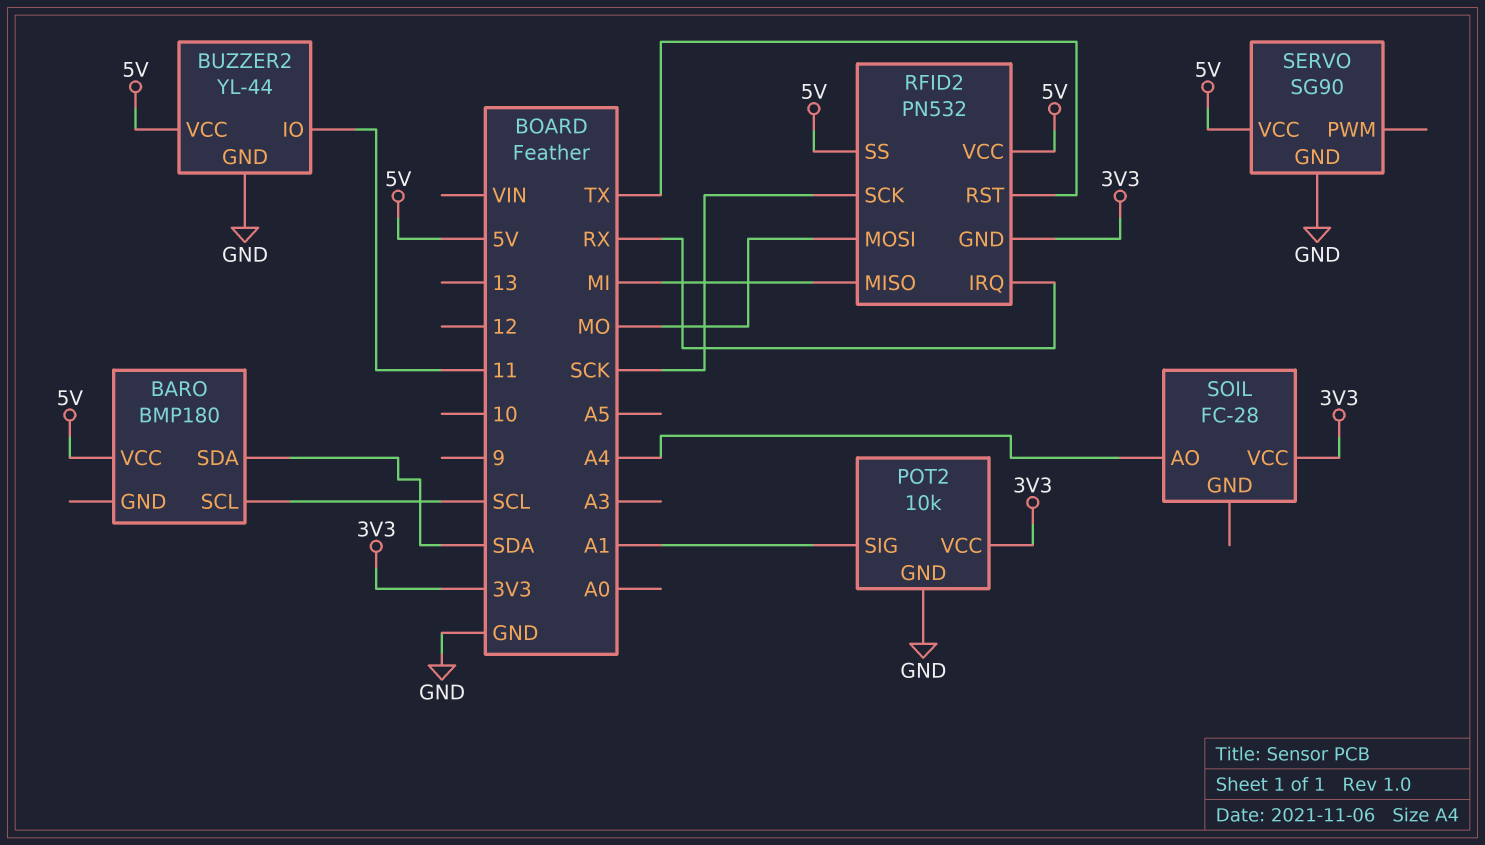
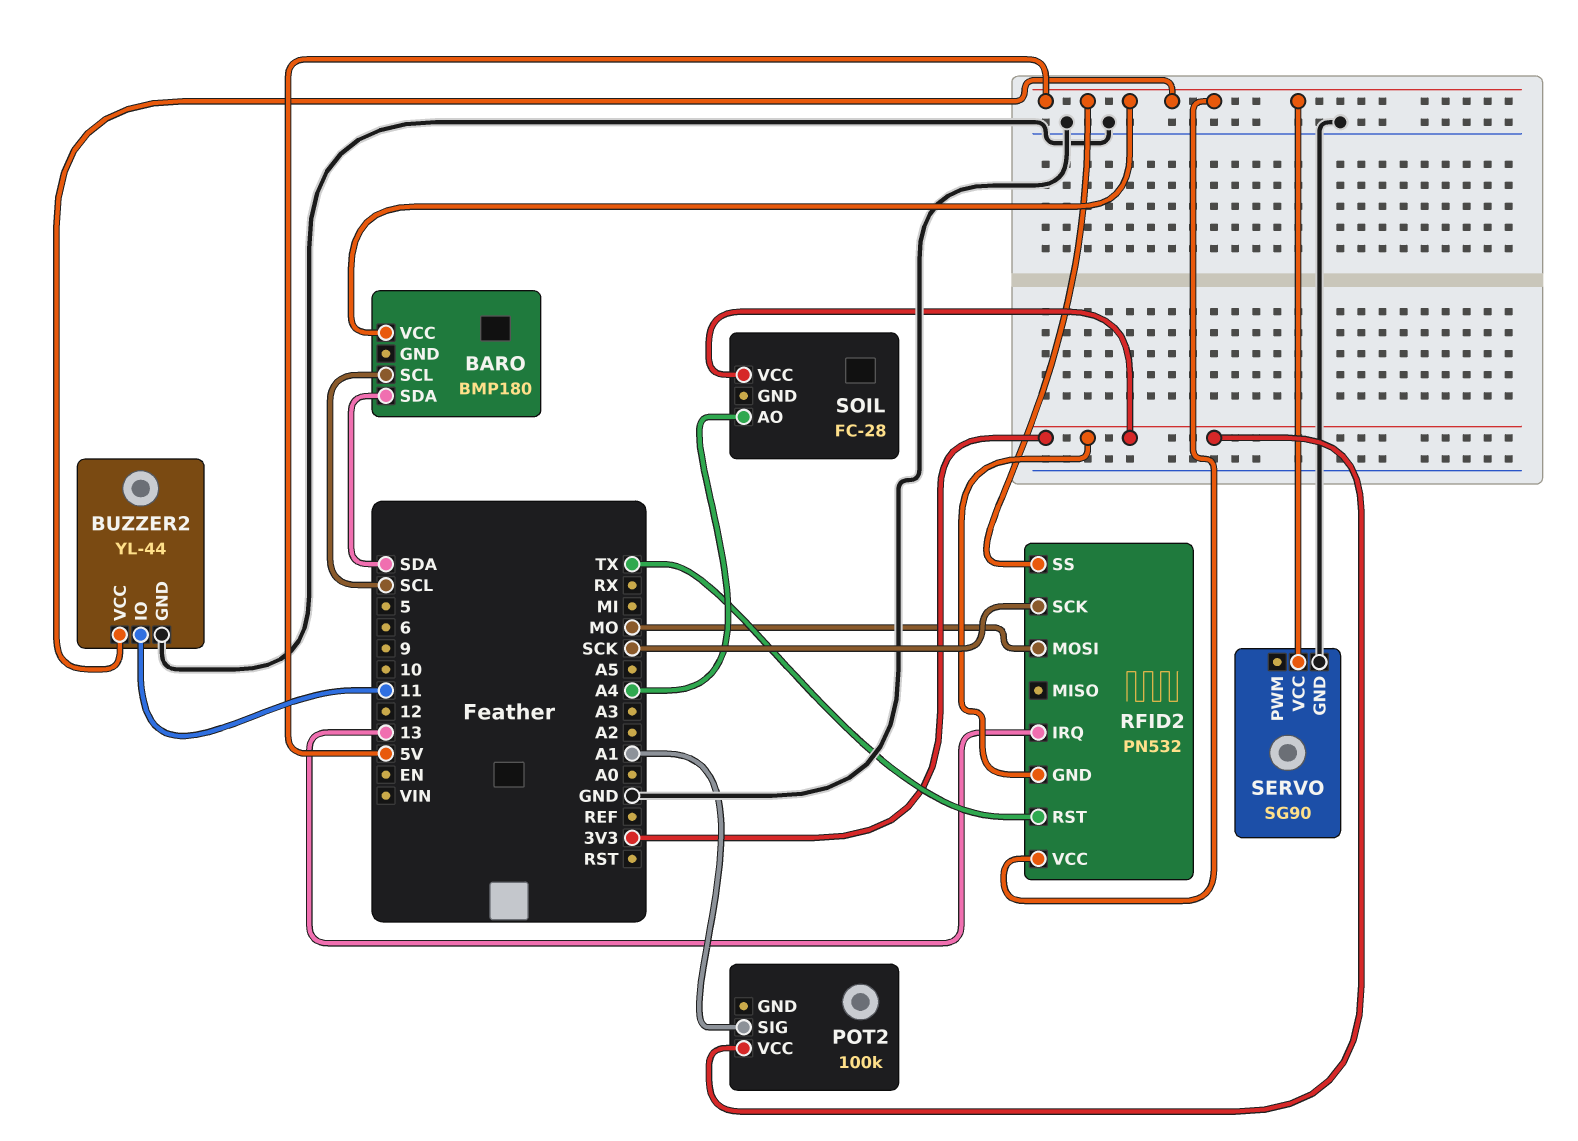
POT2: 10k -> 100k
POT2 pin GND: GND -> none
RFID2 pin IRQ: RX -> 13
RFID2 pin MISO: MI -> none

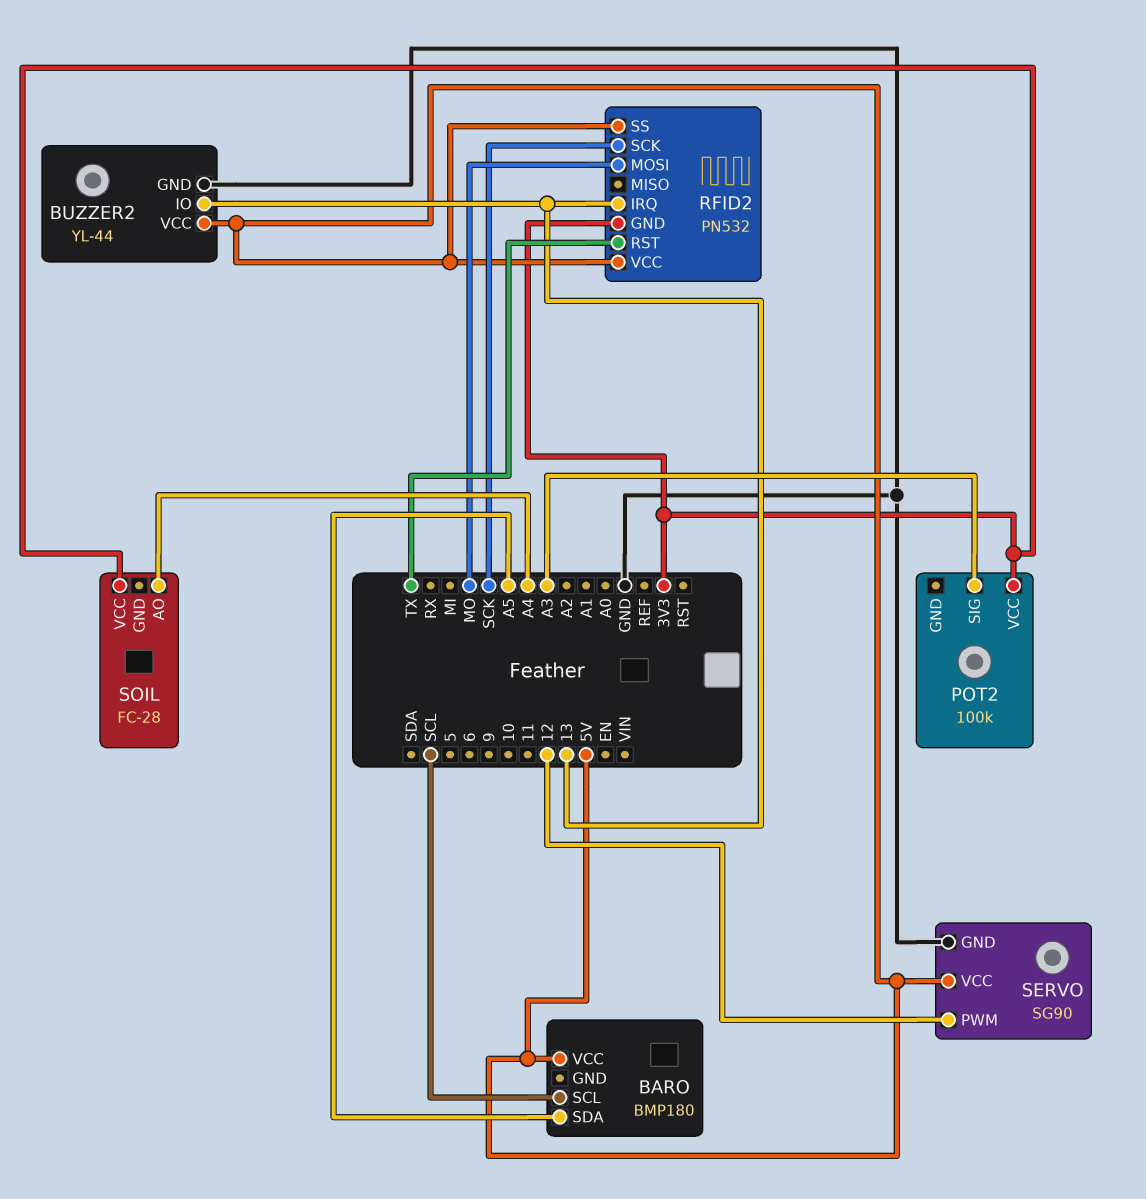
BARO pin SDA: SDA -> A5
BUZZER2 pin IO: 11 -> 13
POT2 pin SIG: A1 -> A3
SERVO pin PWM: none -> 12

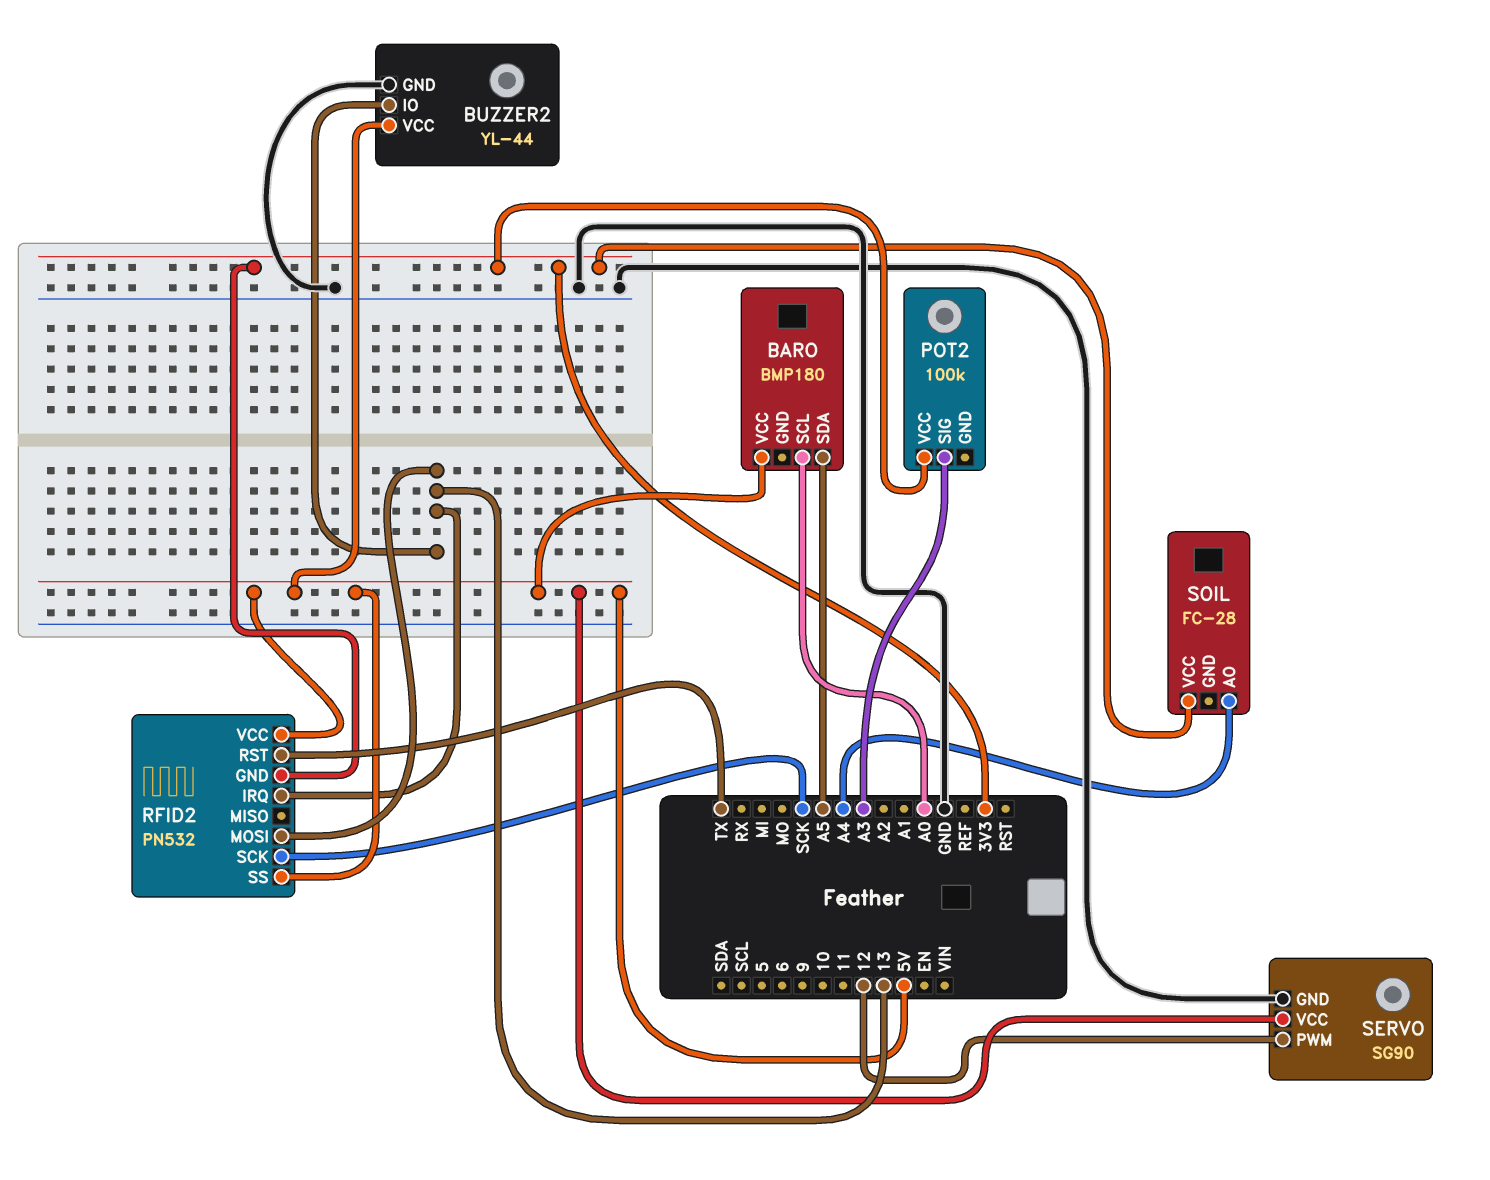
BARO pin SCL: SCL -> A0
RFID2 pin MOSI: MO -> 13

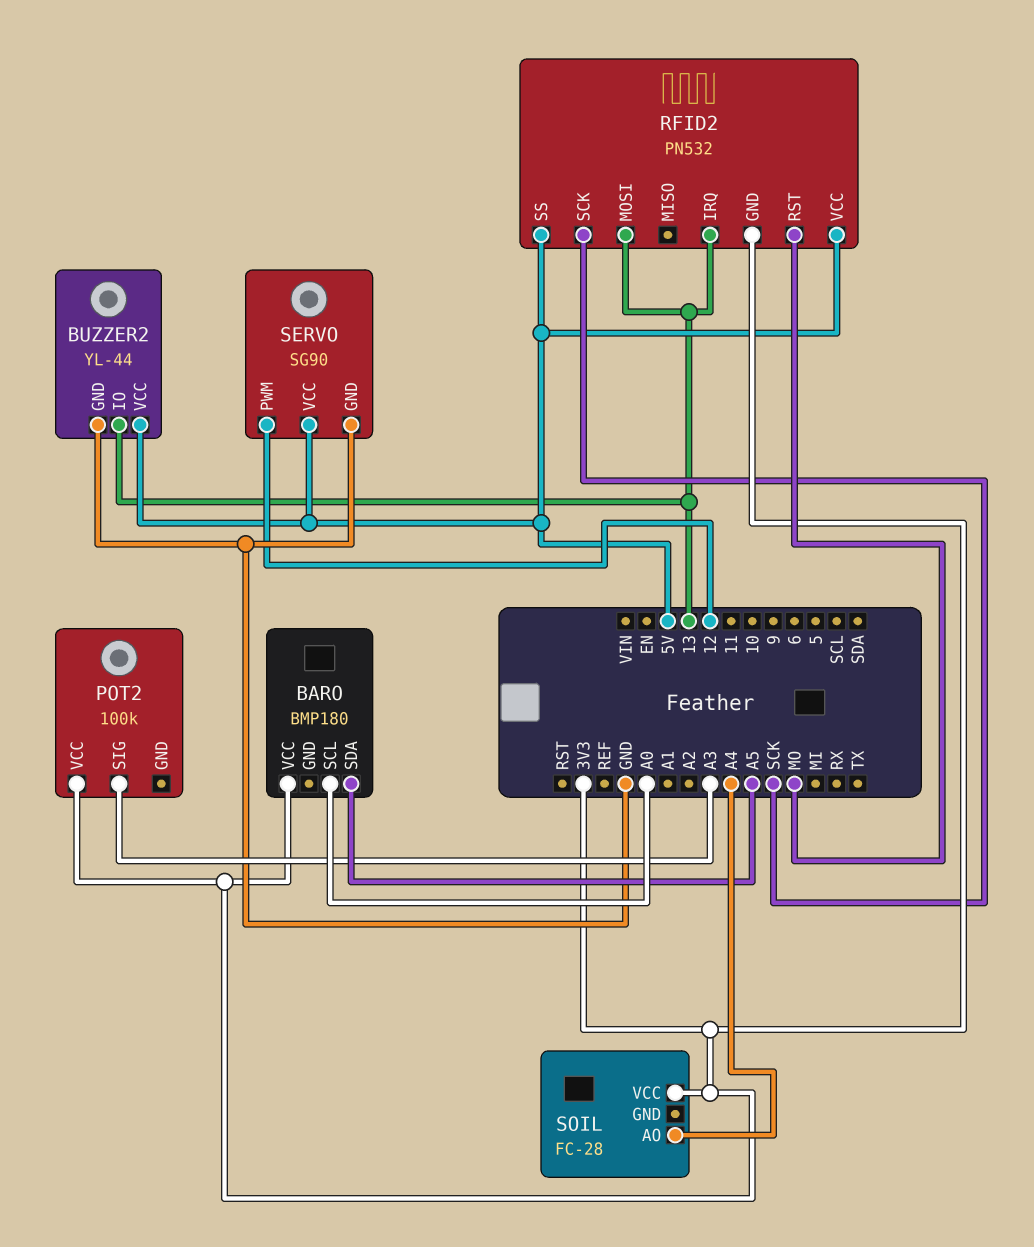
BARO pin VCC: 5V -> 3V3
RFID2 pin RST: TX -> MO

